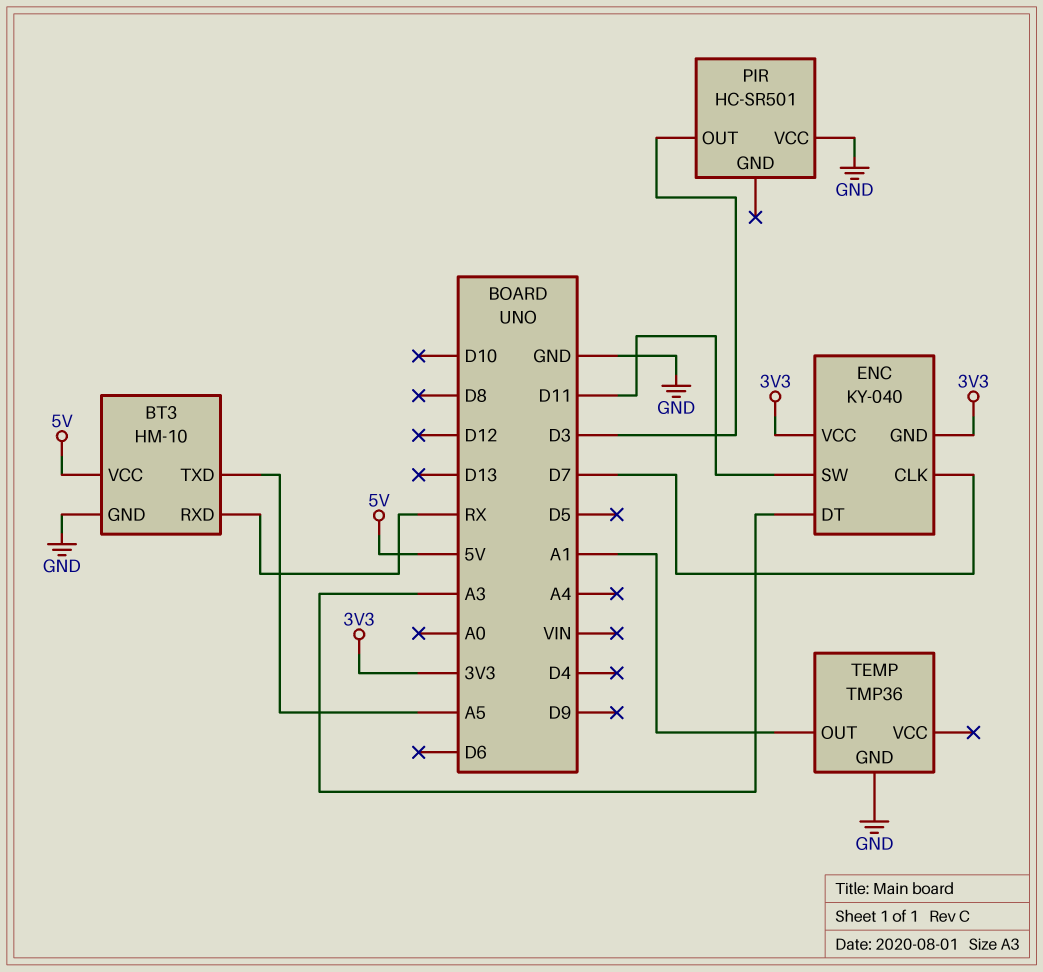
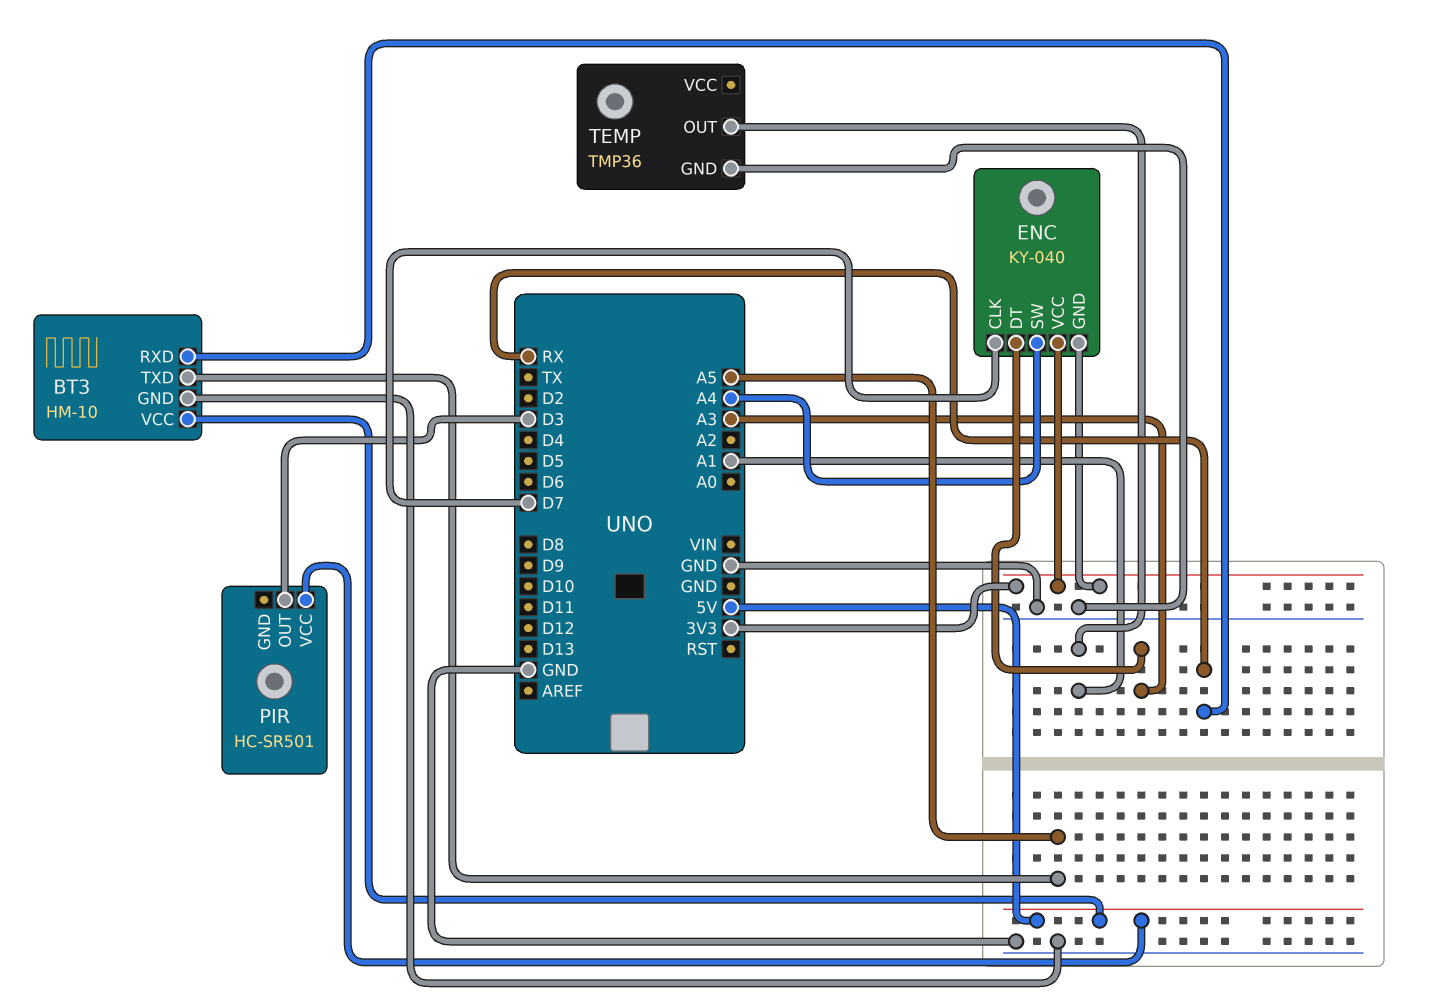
ENC pin SW: D11 -> A4
PIR pin VCC: GND -> 5V

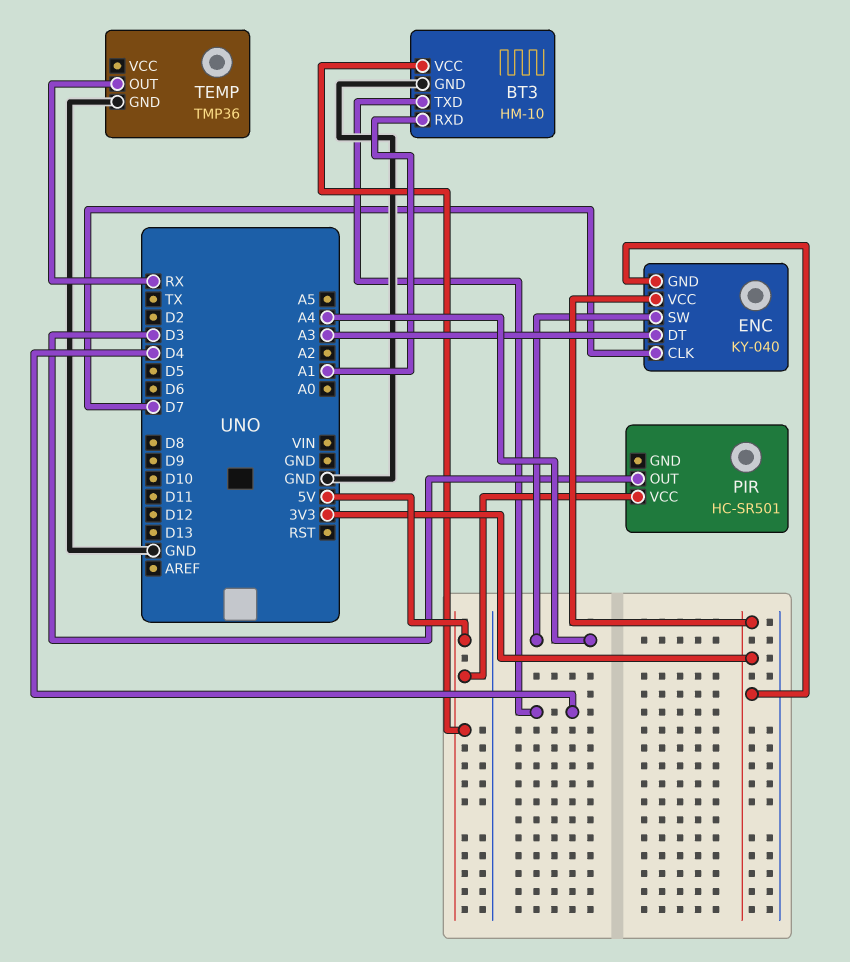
BT3 pin RXD: RX -> A1
BT3 pin TXD: A5 -> D4
TEMP pin OUT: A1 -> RX

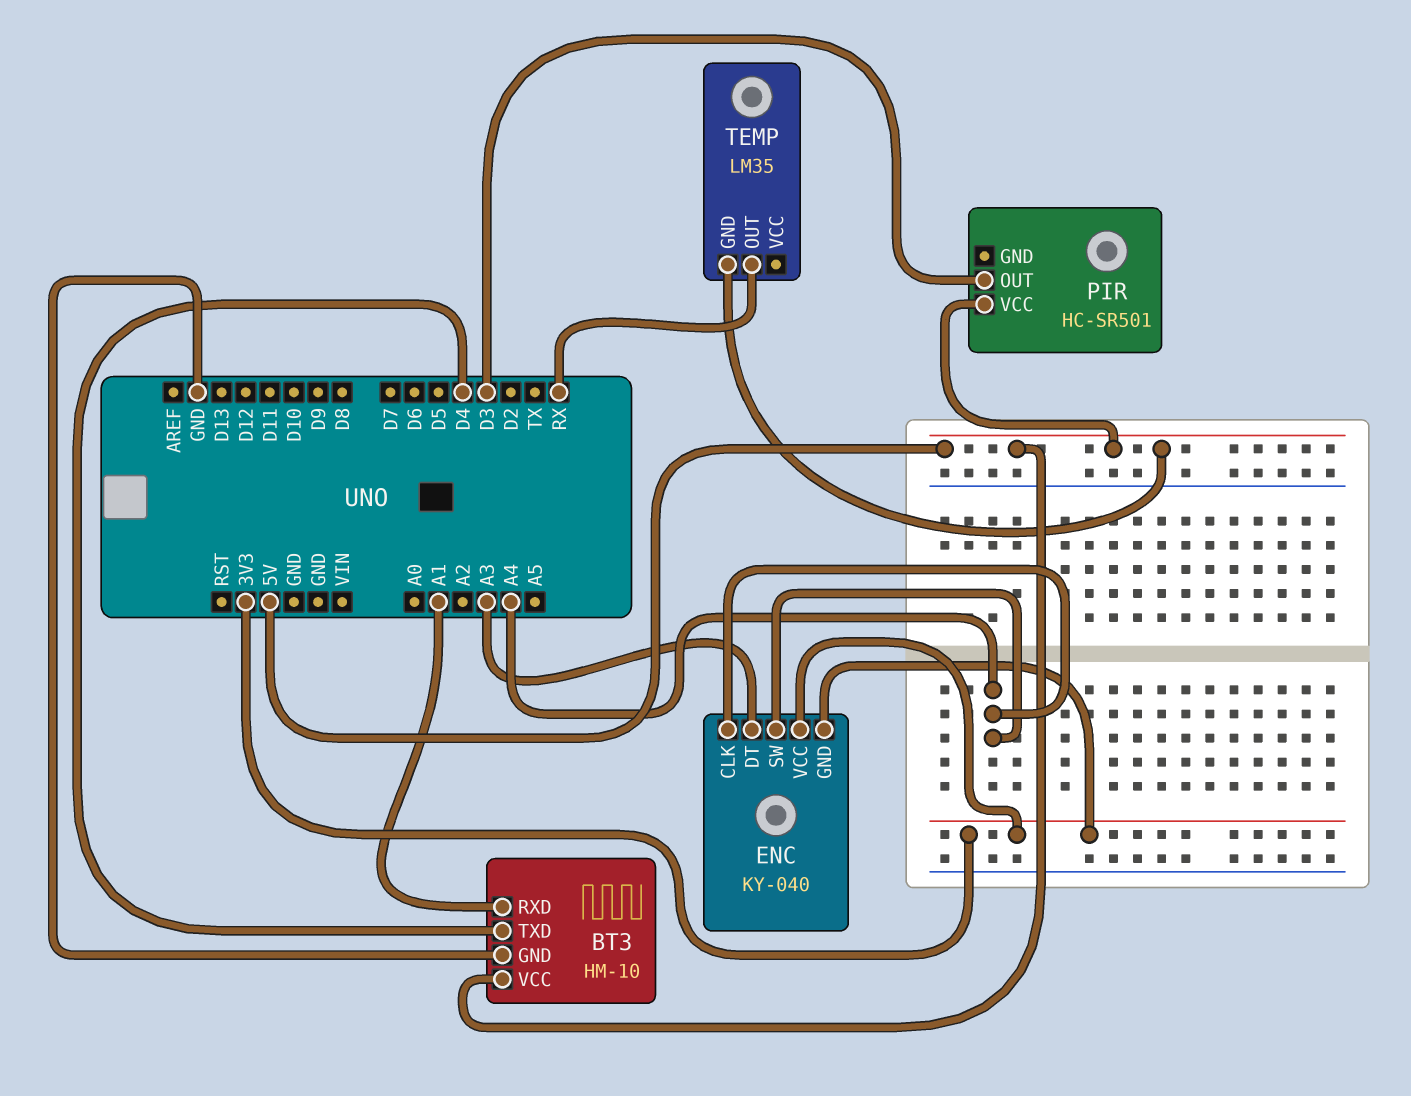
ENC pin CLK: D7 -> A4
TEMP: TMP36 -> LM35
TEMP pin GND: GND -> 5V

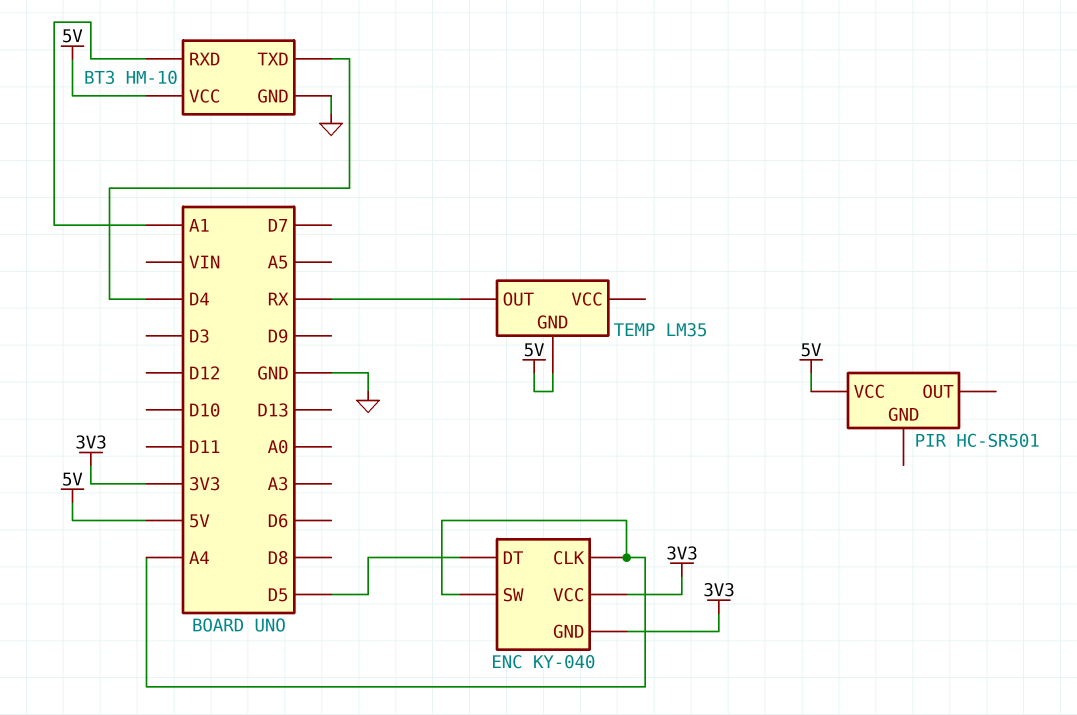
ENC pin DT: A3 -> D5
PIR pin OUT: D3 -> none

